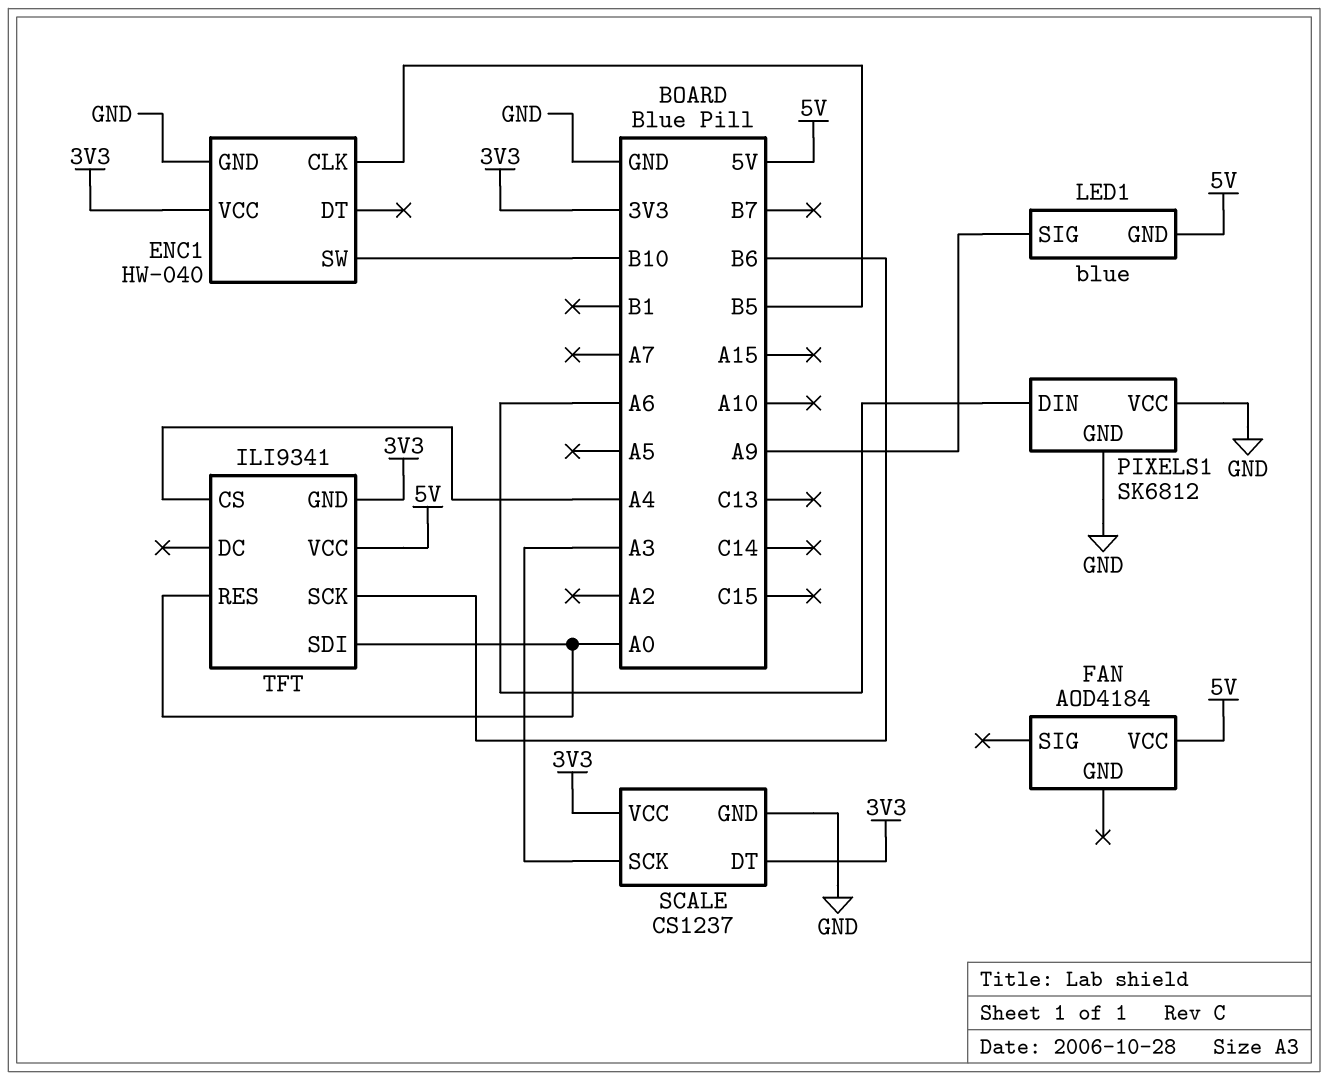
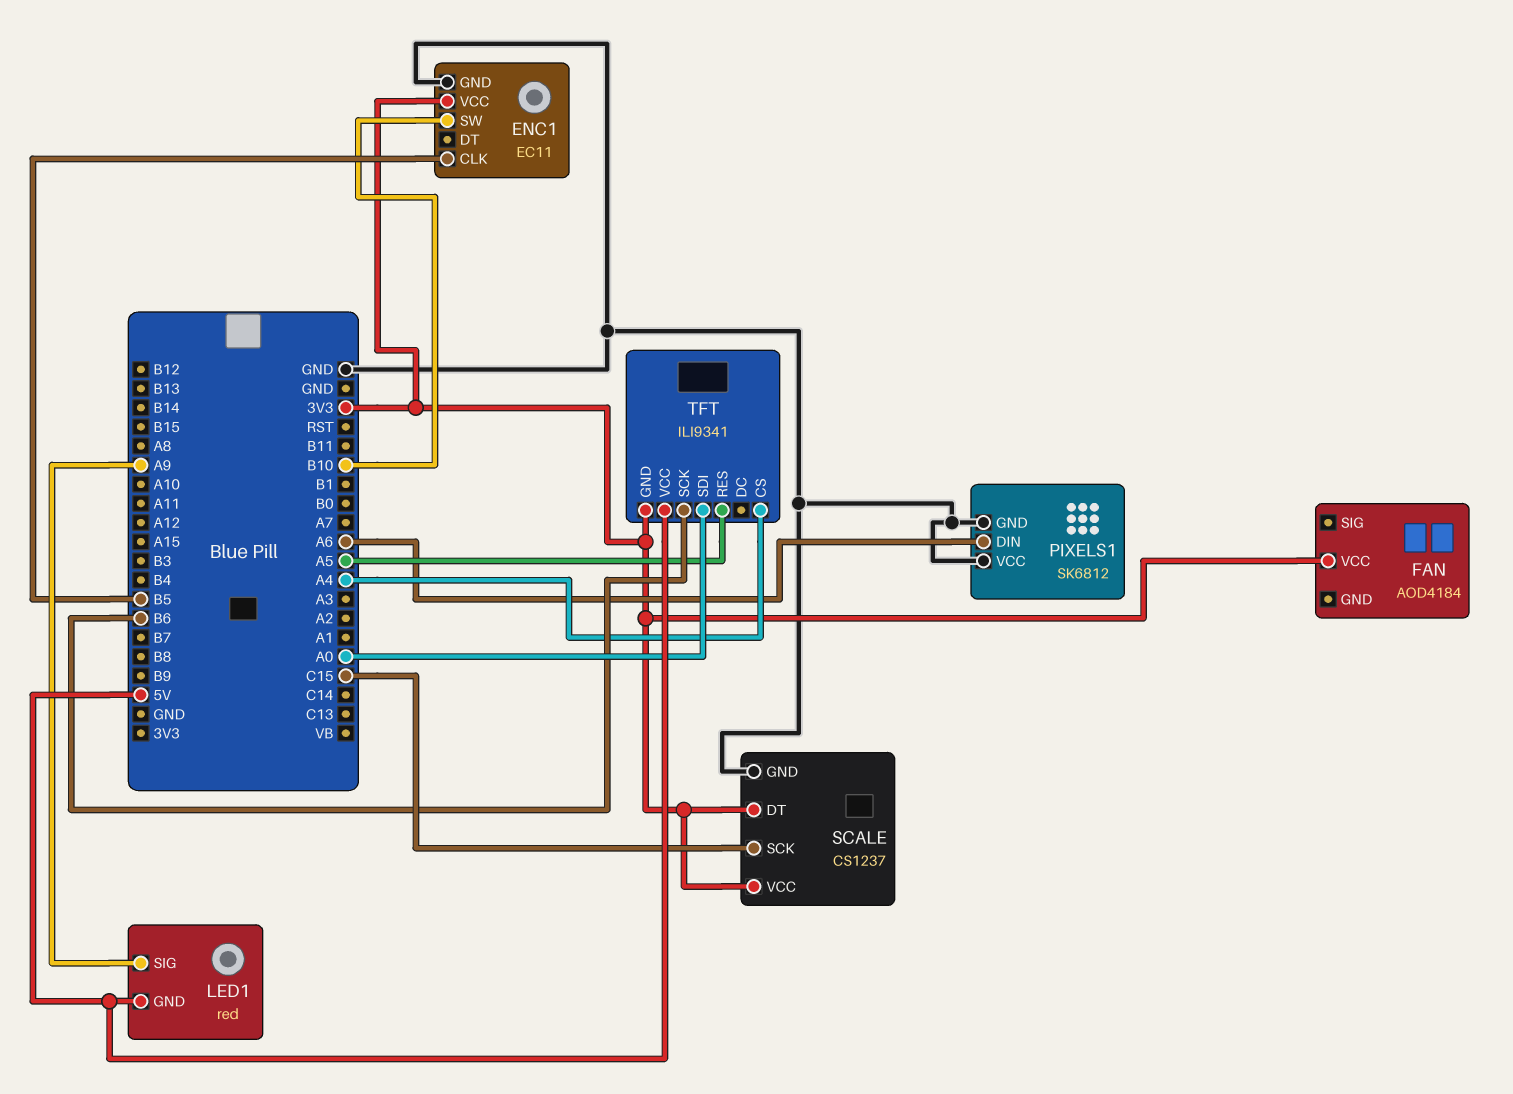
ENC1: HW-040 -> EC11
FAN pin VCC: 5V -> 3V3
LED1: blue -> red
SCALE pin SCK: A3 -> C15
TFT pin RES: A0 -> A5

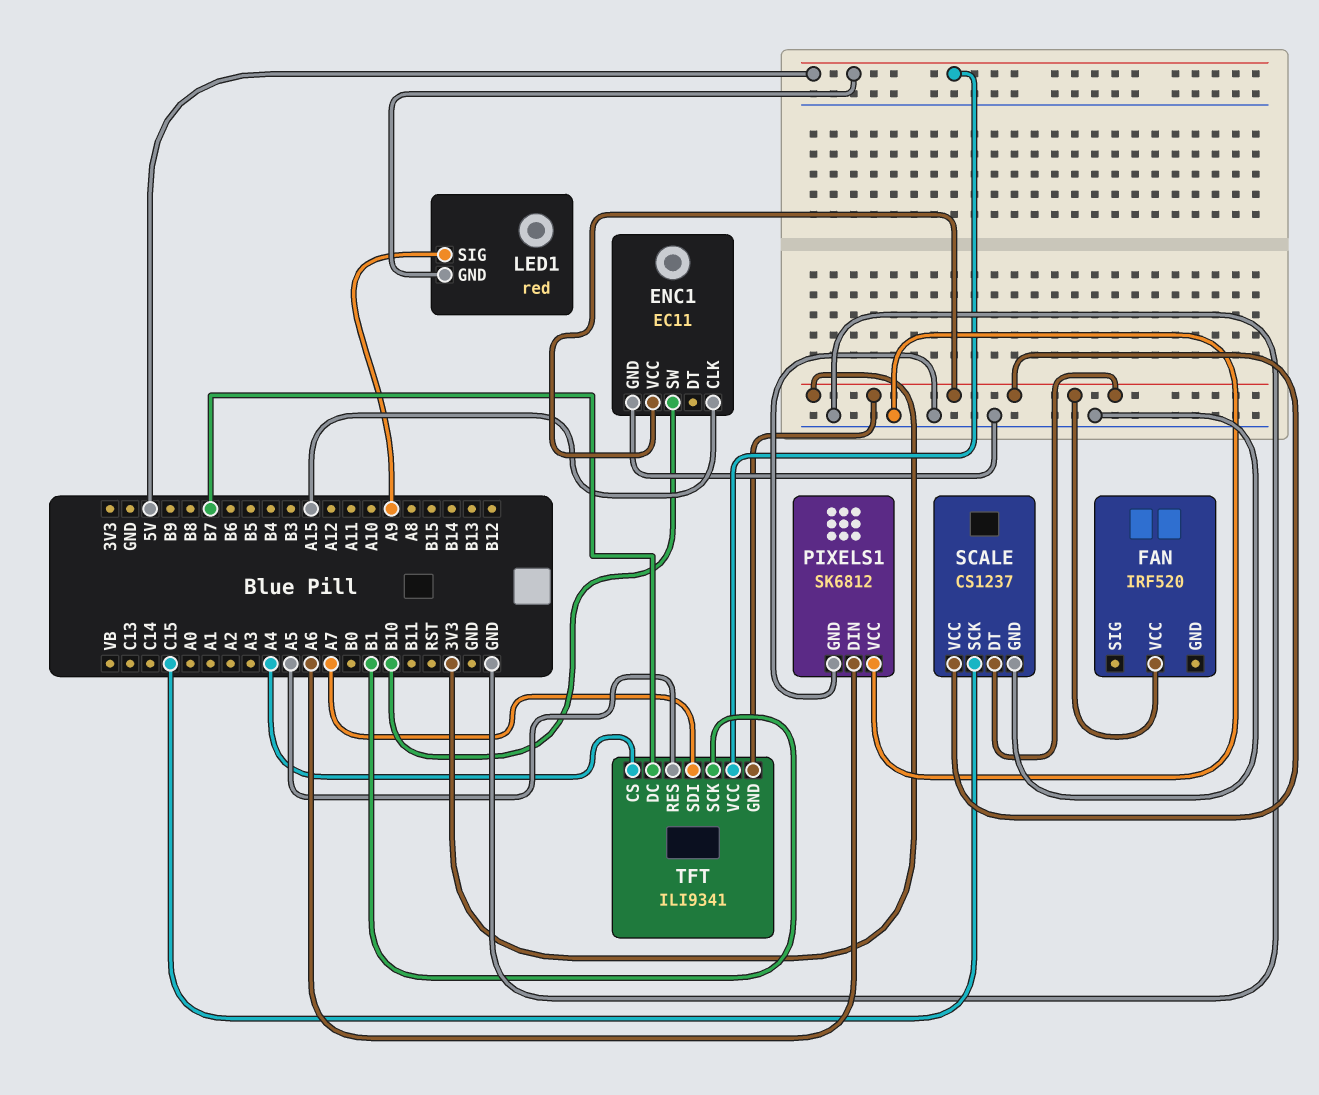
ENC1 pin CLK: B5 -> A15
FAN: AOD4184 -> IRF520
TFT pin DC: none -> B7
TFT pin SCK: B6 -> B1
TFT pin SDI: A0 -> A7

